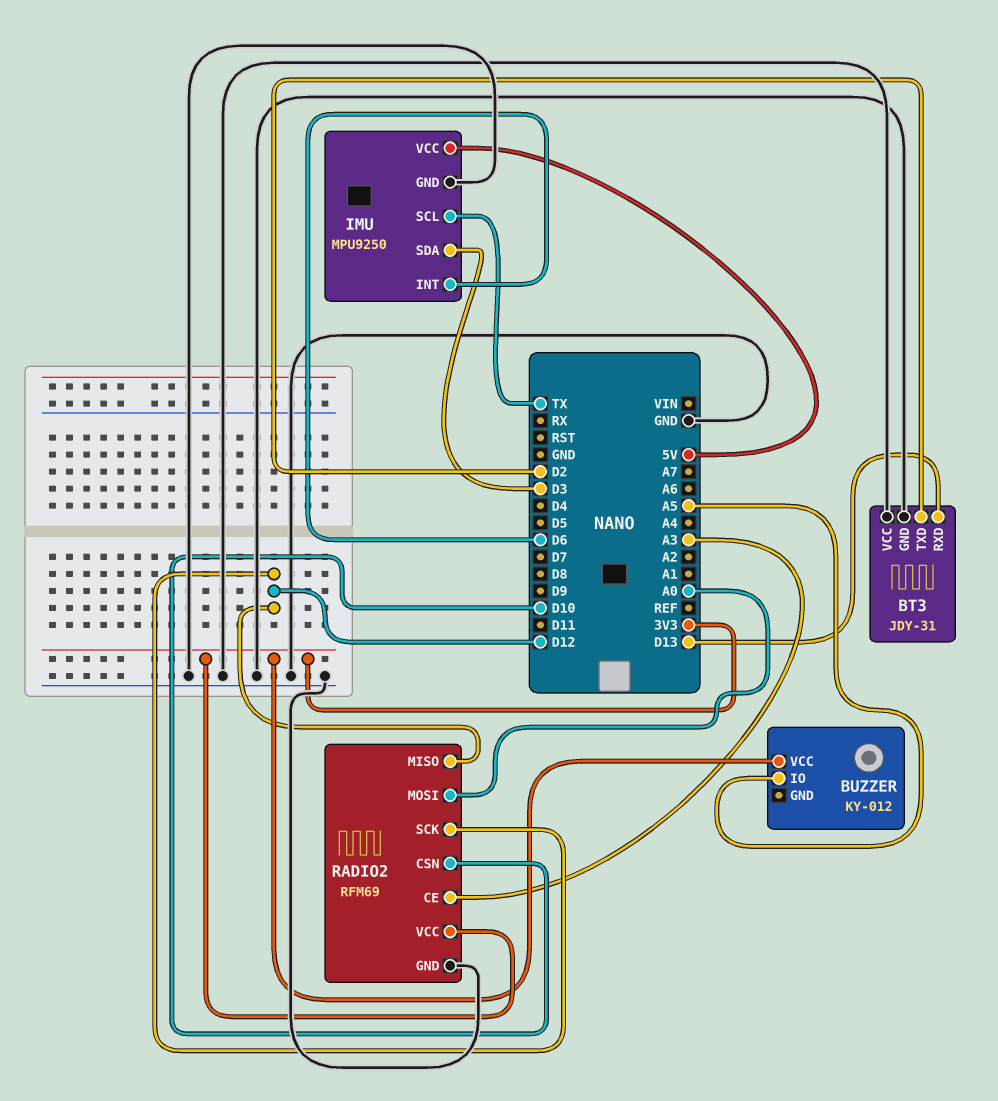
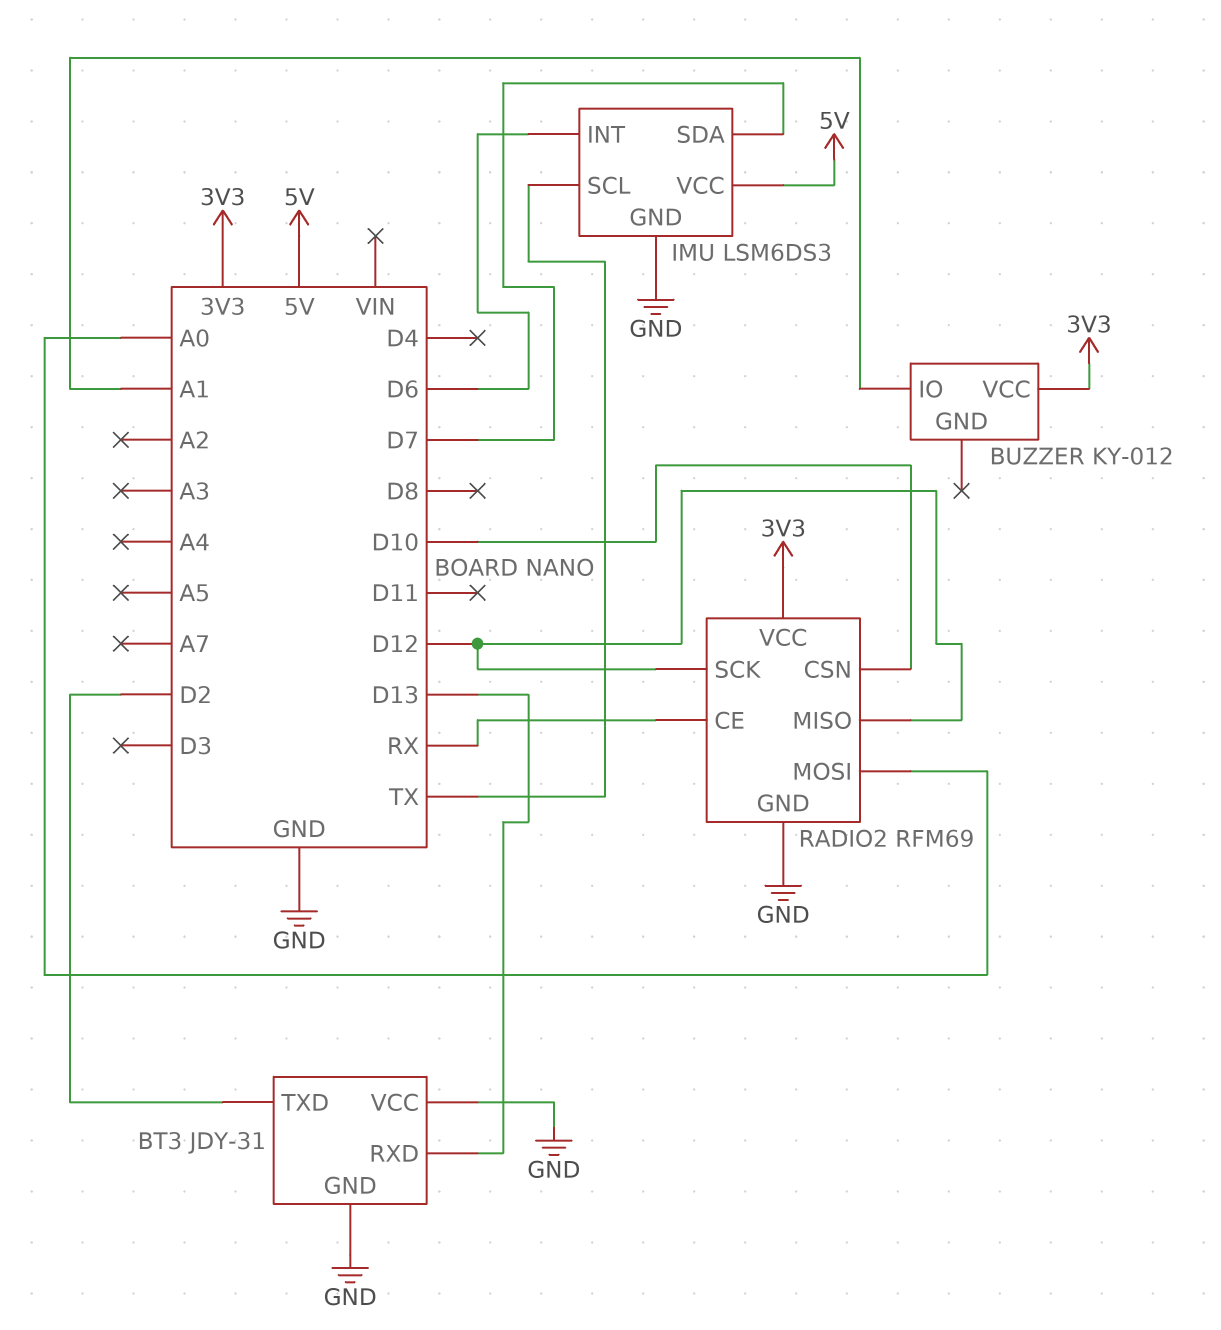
BUZZER pin IO: A5 -> A1
IMU: MPU9250 -> LSM6DS3
IMU pin SDA: D3 -> D7
RADIO2 pin CE: A3 -> RX

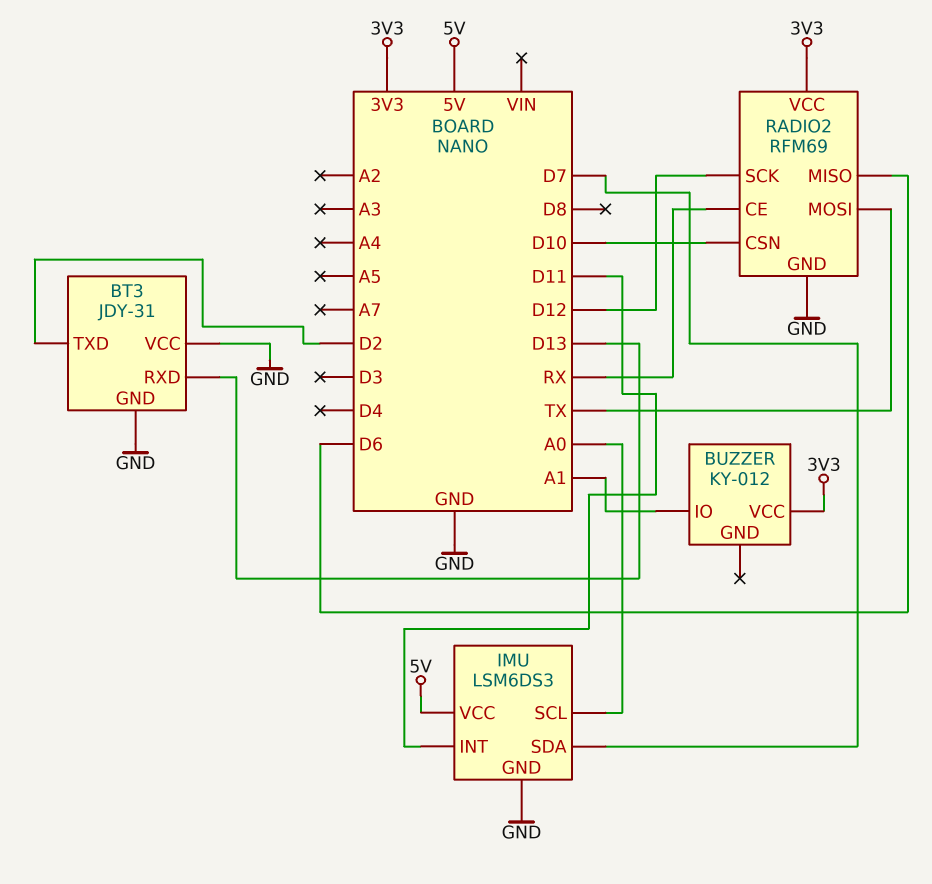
IMU pin INT: D6 -> D11
IMU pin SCL: TX -> A0
RADIO2 pin MISO: D12 -> D6
RADIO2 pin MOSI: A0 -> TX

